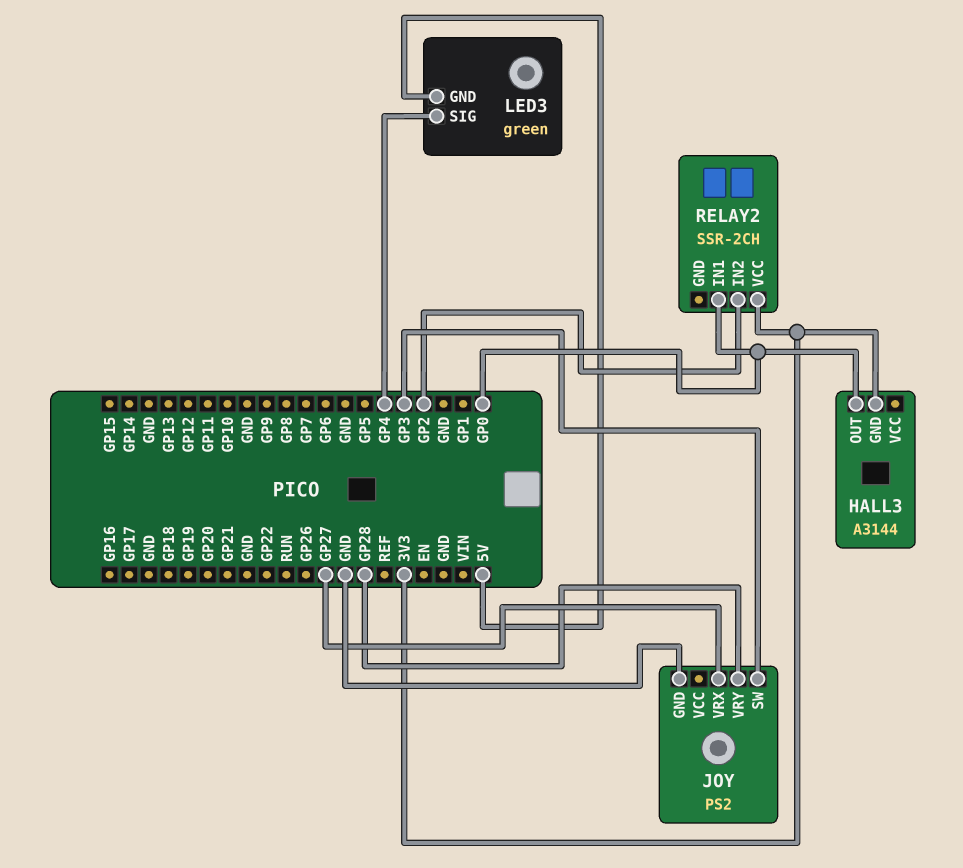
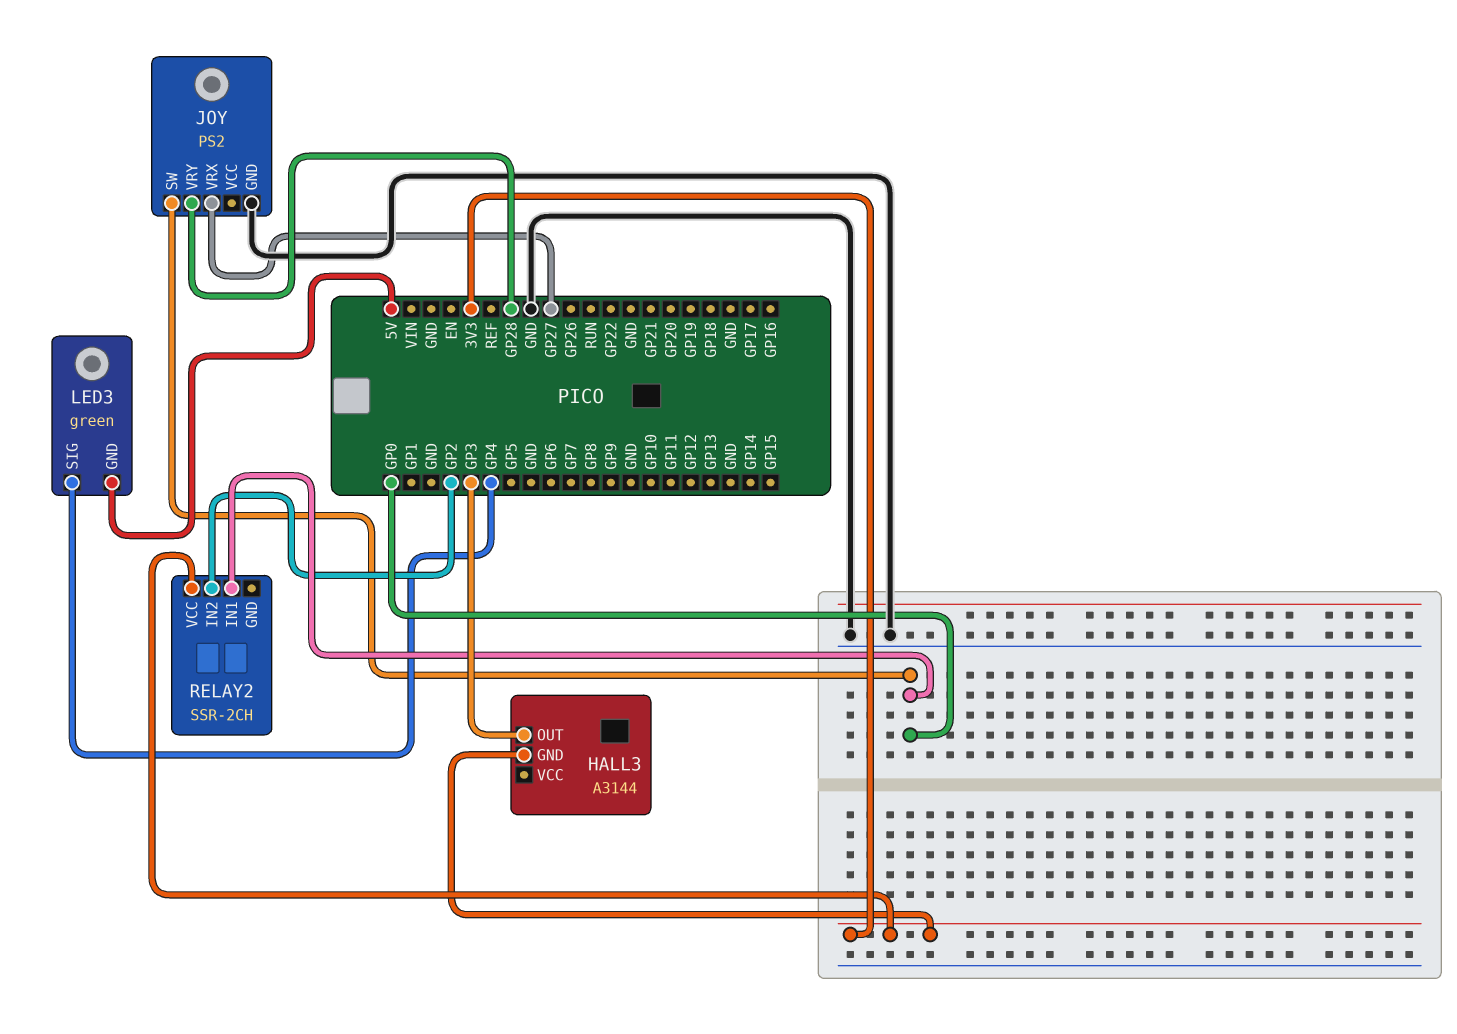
HALL3 pin OUT: GP0 -> GP3
JOY pin SW: GP3 -> GP0

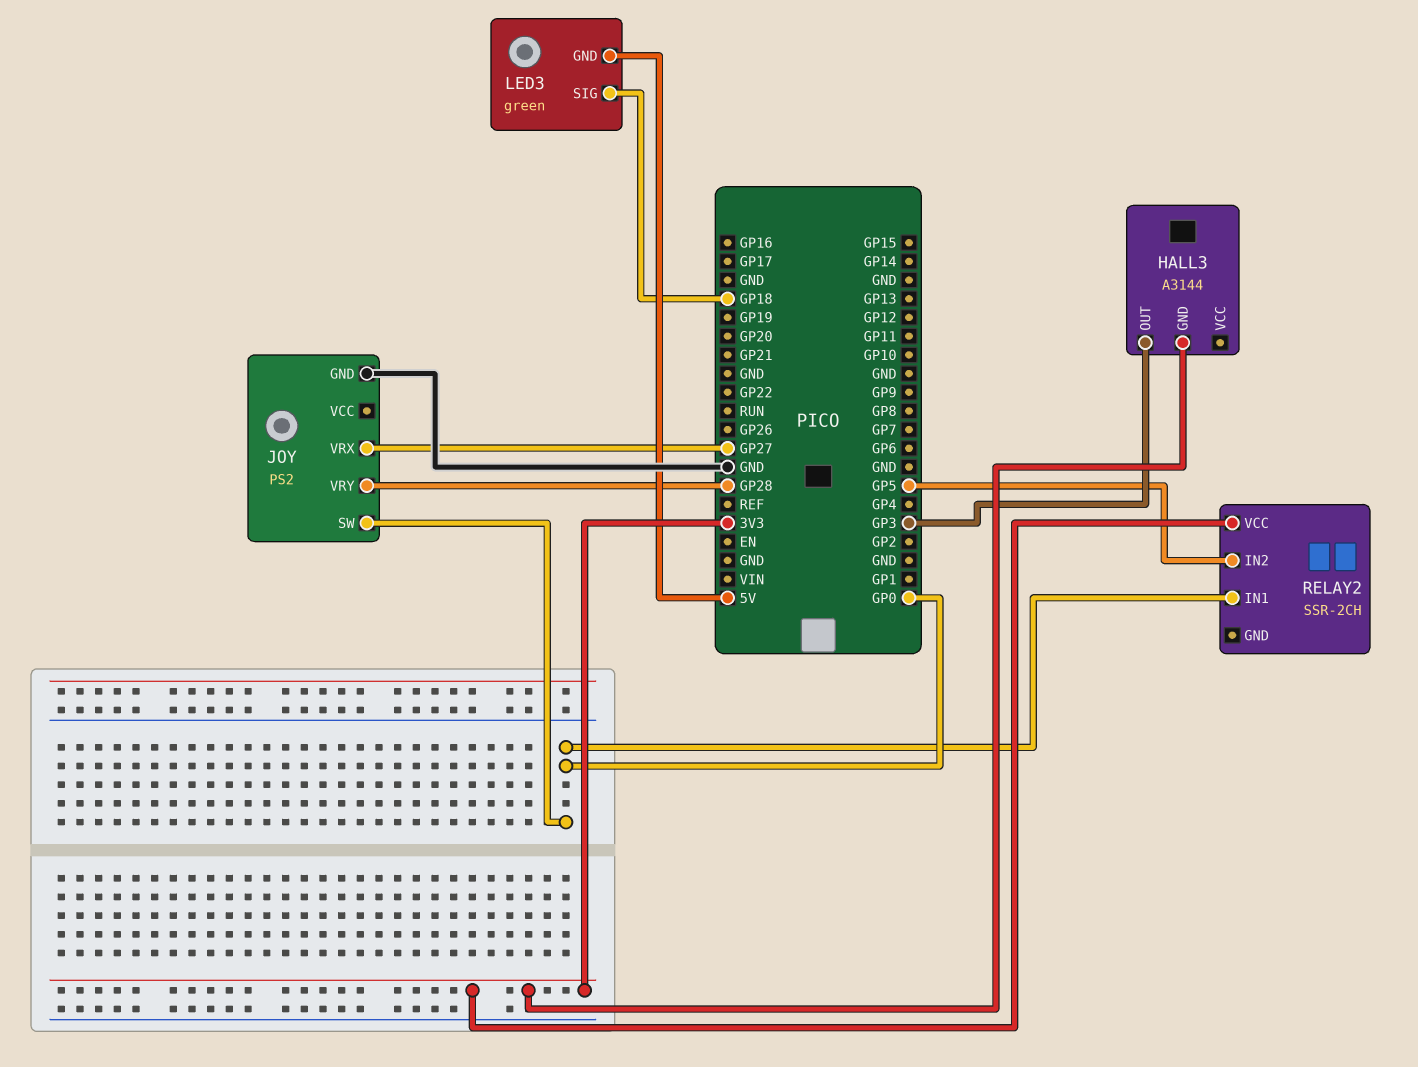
LED3 pin SIG: GP4 -> GP18
RELAY2 pin IN2: GP2 -> GP5

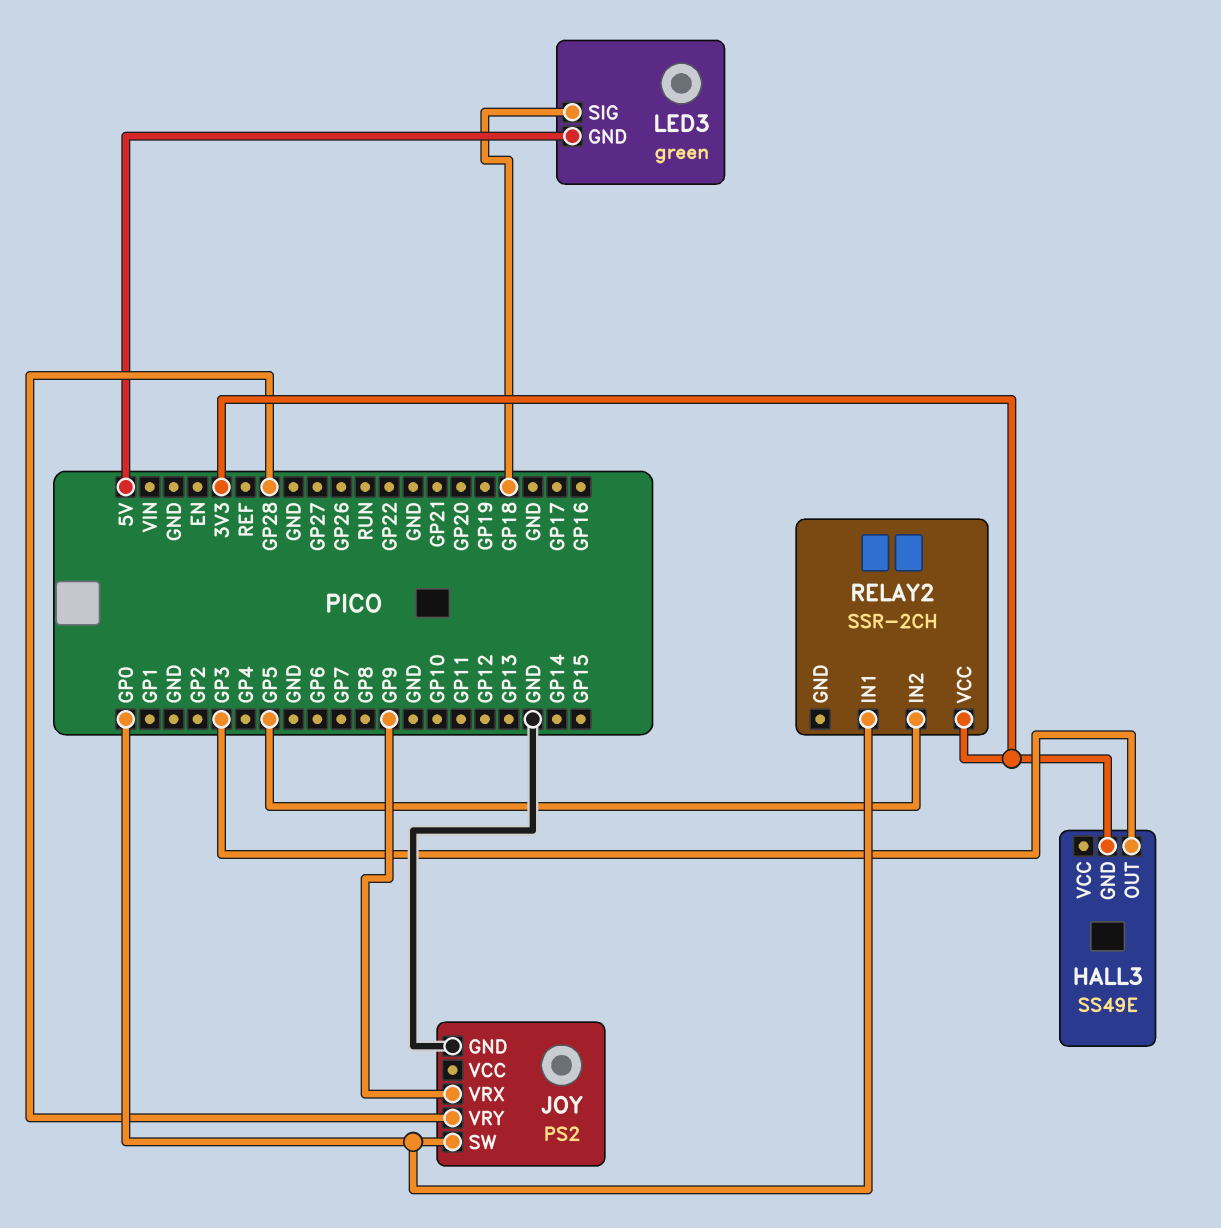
HALL3: A3144 -> SS49E
JOY pin VRX: GP27 -> GP9

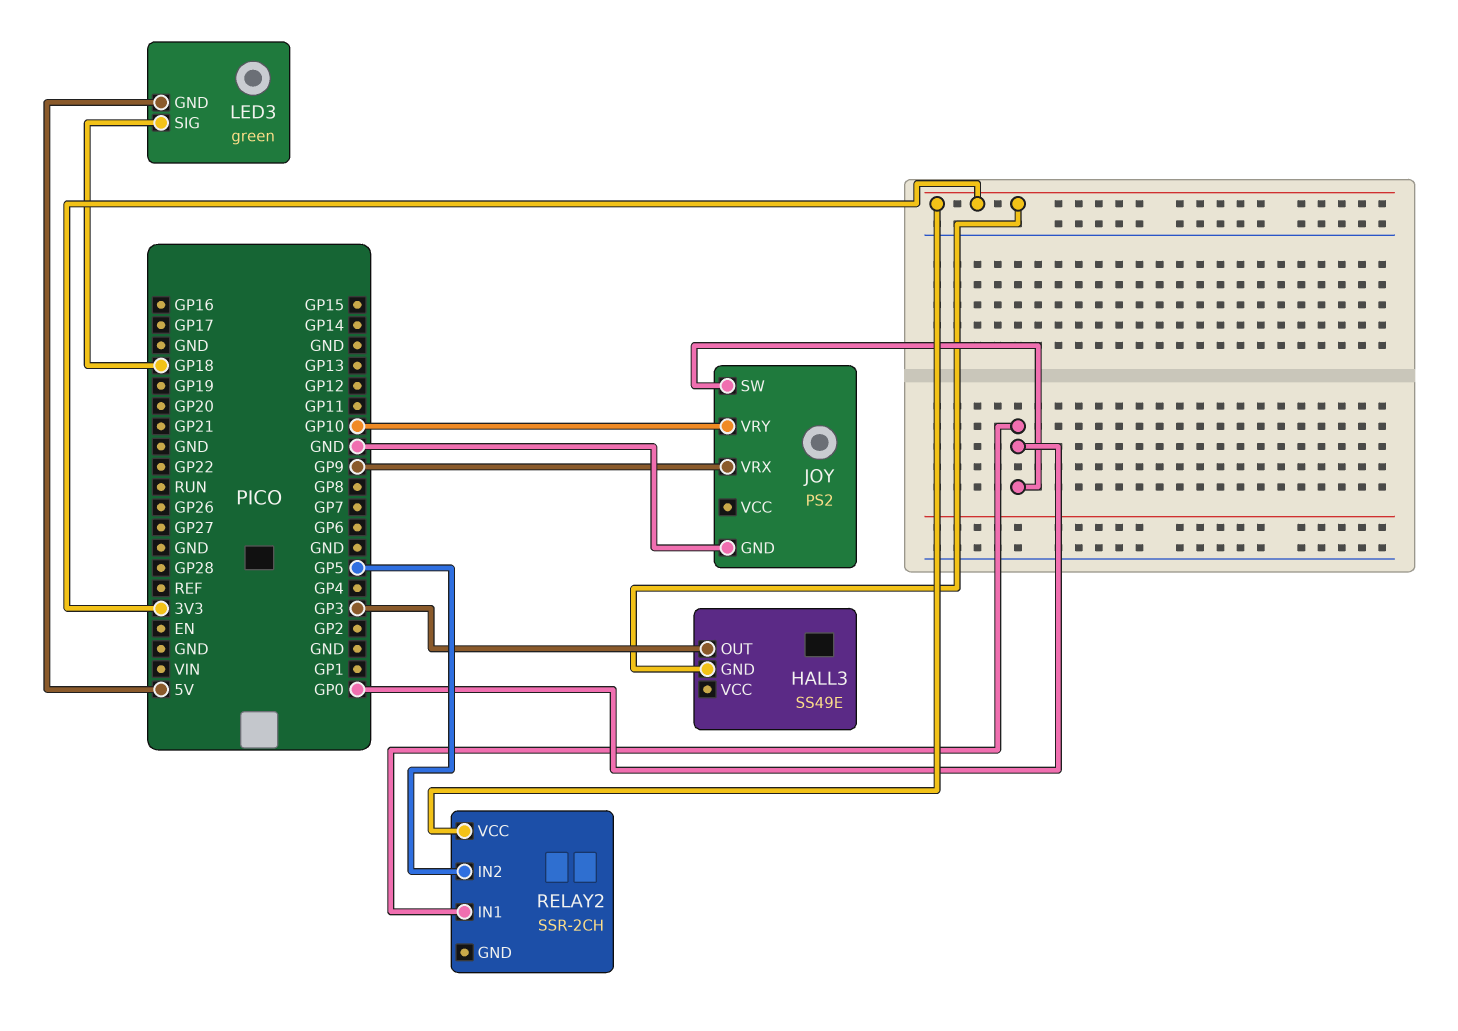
JOY pin VRY: GP28 -> GP10

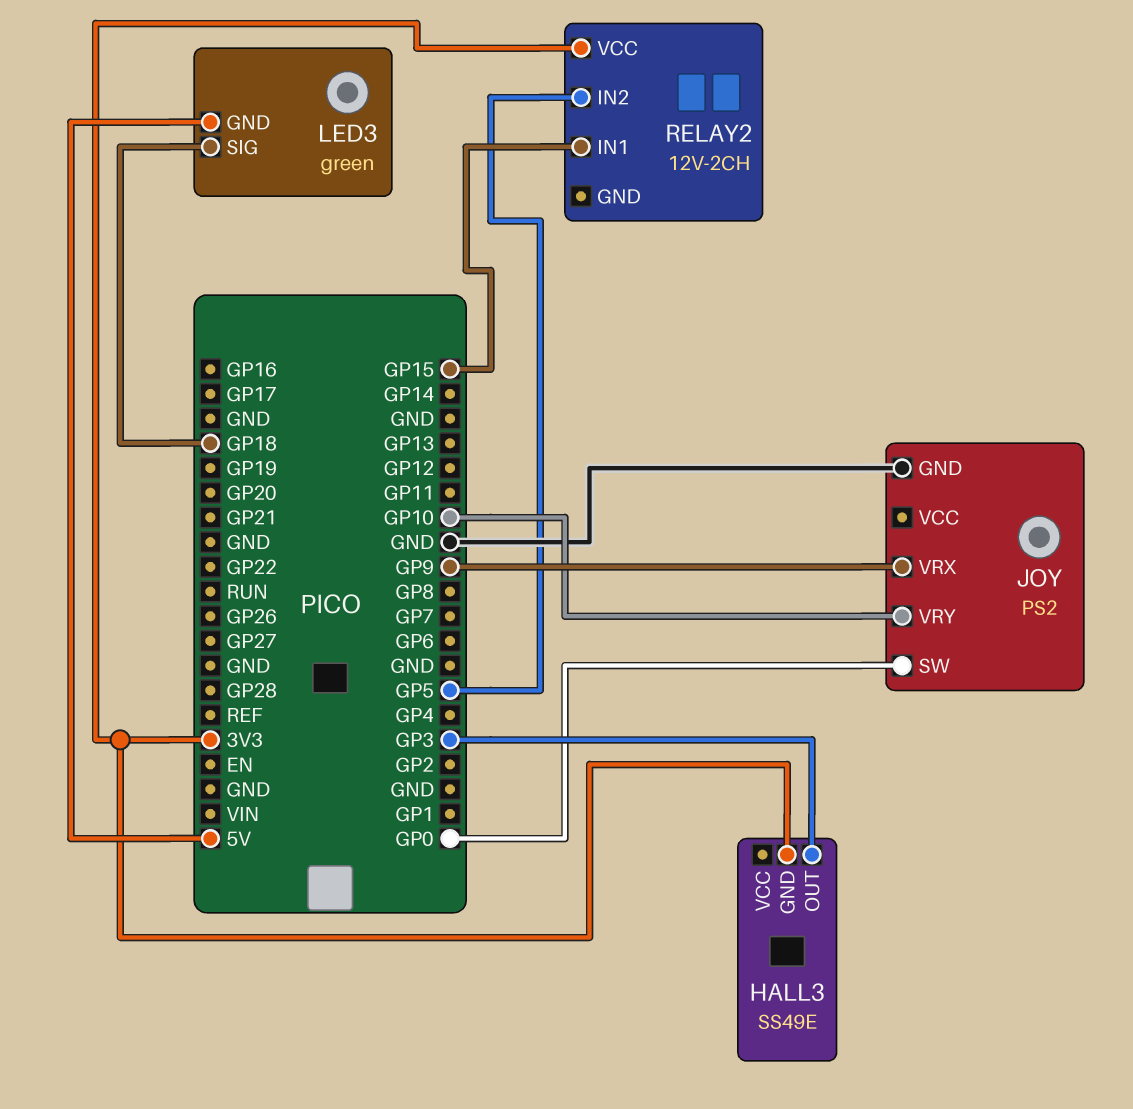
RELAY2: SSR-2CH -> 12V-2CH
RELAY2 pin IN1: GP0 -> GP15

